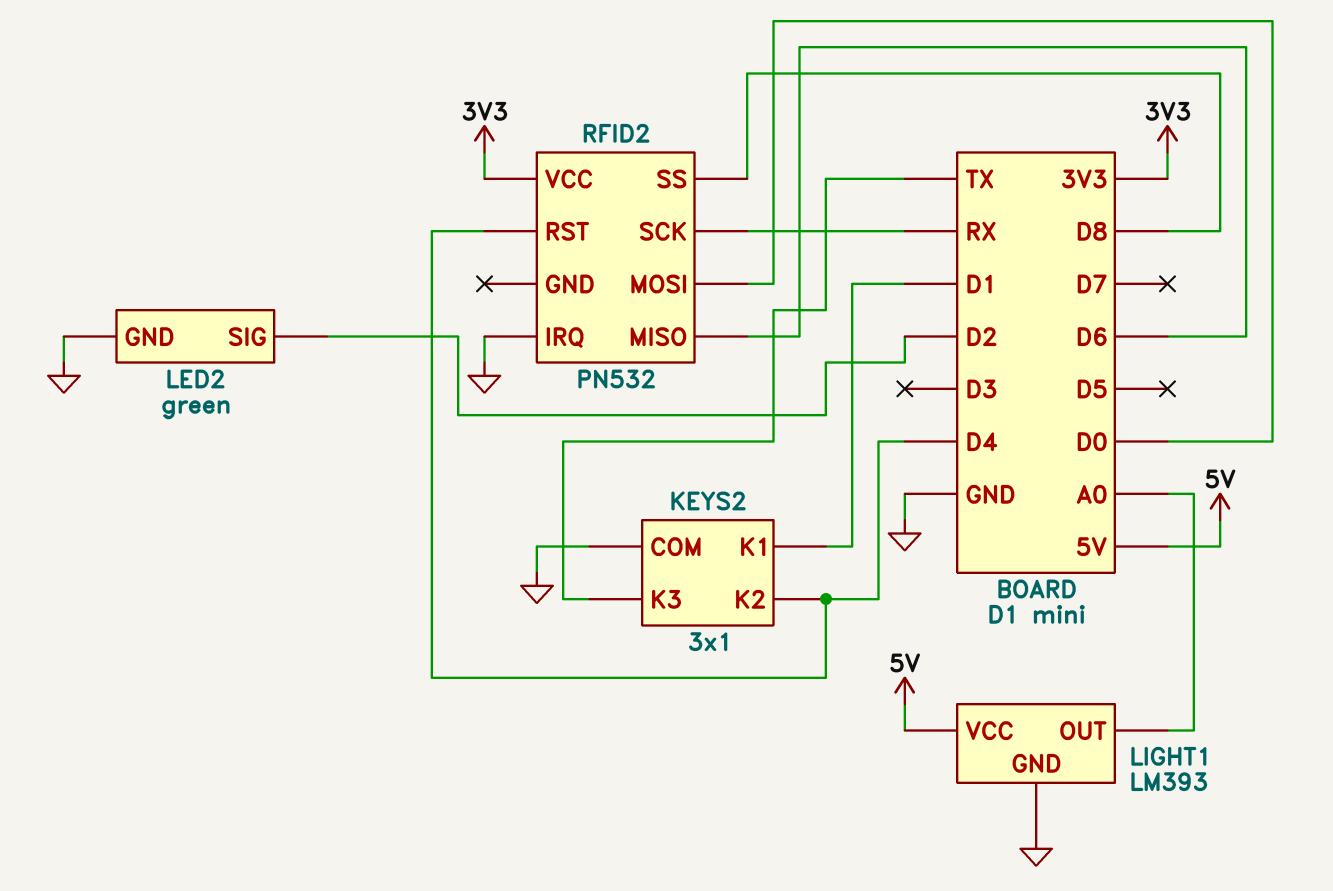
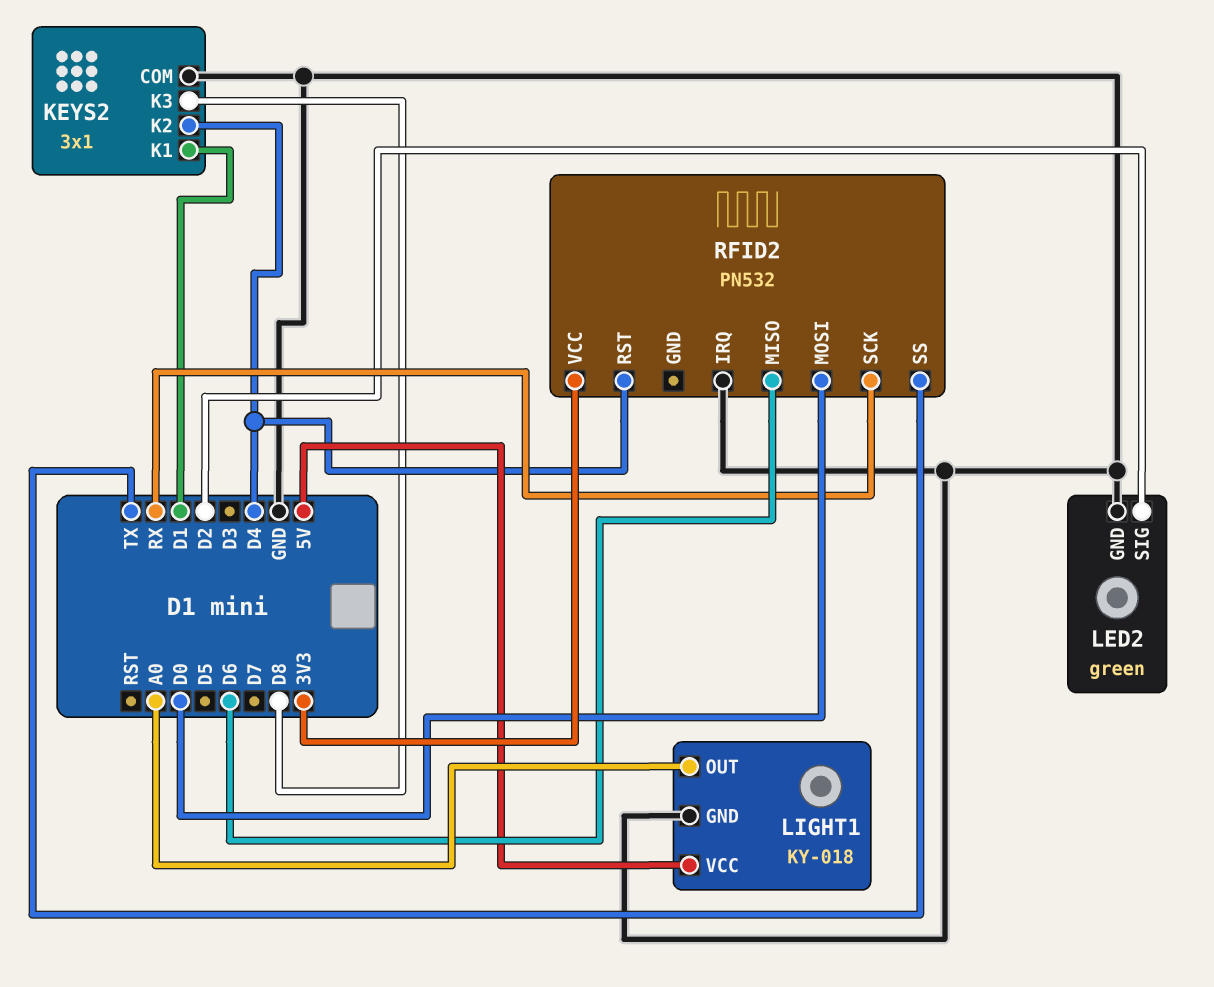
KEYS2 pin K3: TX -> D8
LIGHT1: LM393 -> KY-018
RFID2 pin SS: D8 -> TX

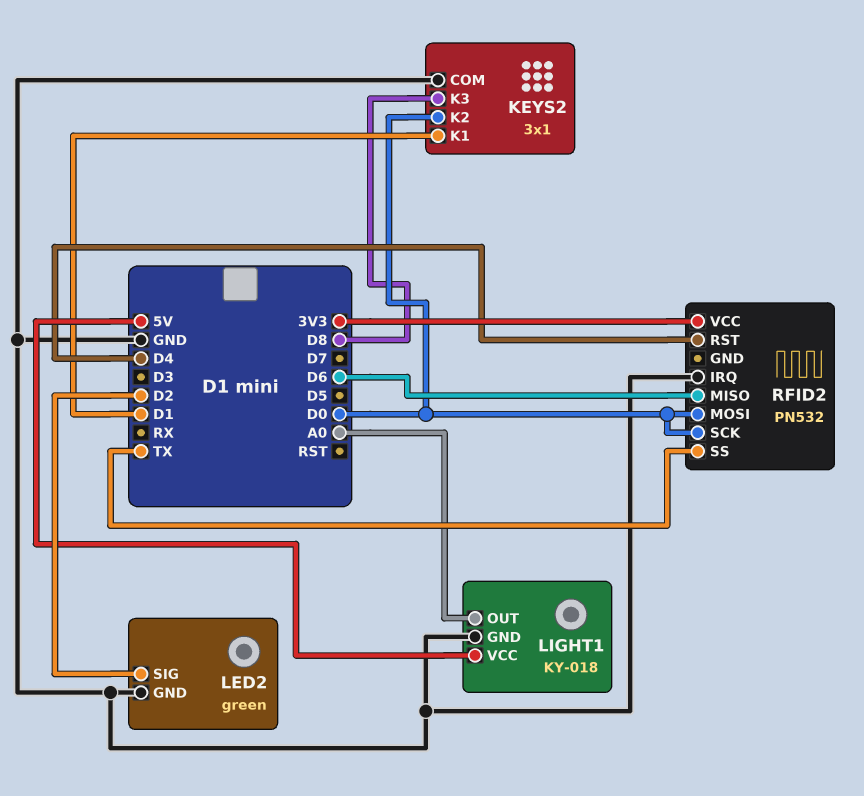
KEYS2 pin K2: D4 -> D0
RFID2 pin SCK: RX -> D0

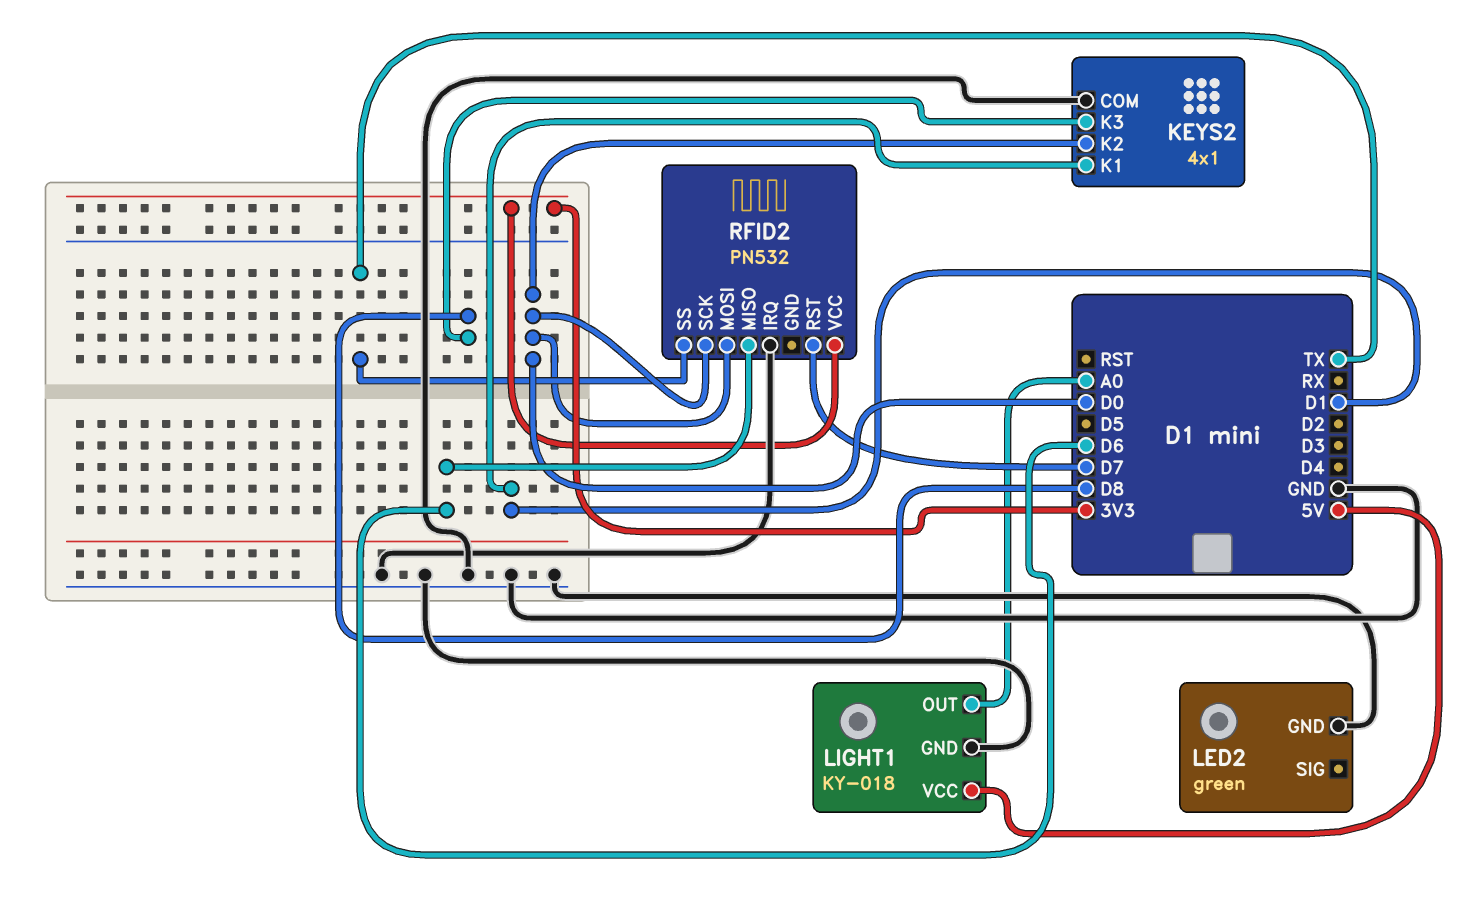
KEYS2: 3x1 -> 4x1
LED2 pin SIG: D2 -> none
RFID2 pin RST: D4 -> D7

